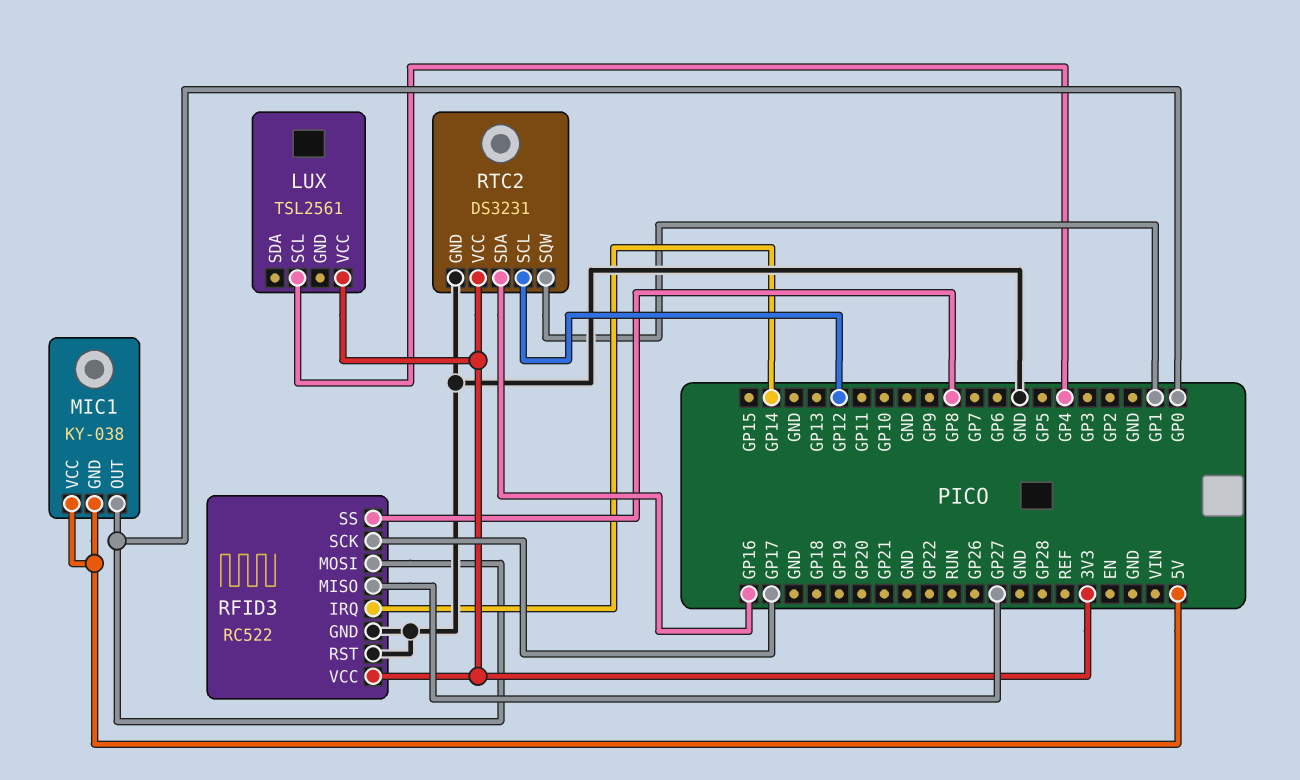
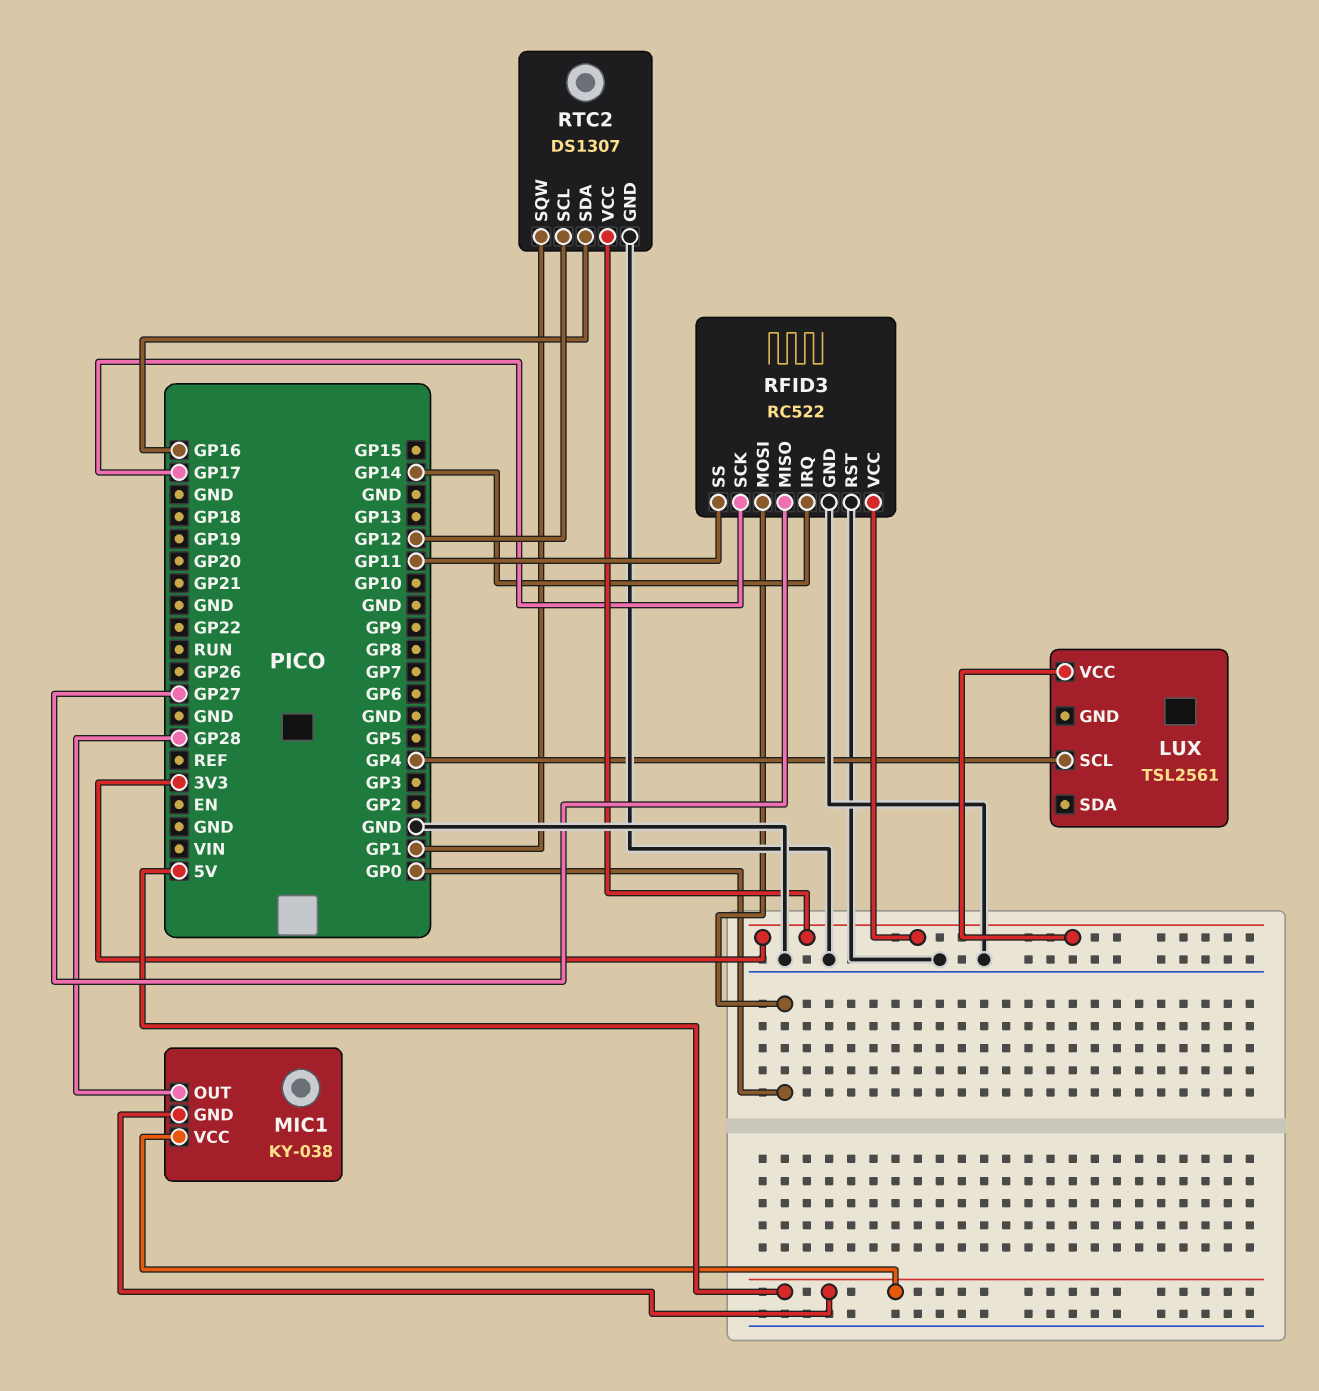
MIC1 pin OUT: GP0 -> GP28
RFID3 pin SS: GP8 -> GP11
RTC2: DS3231 -> DS1307

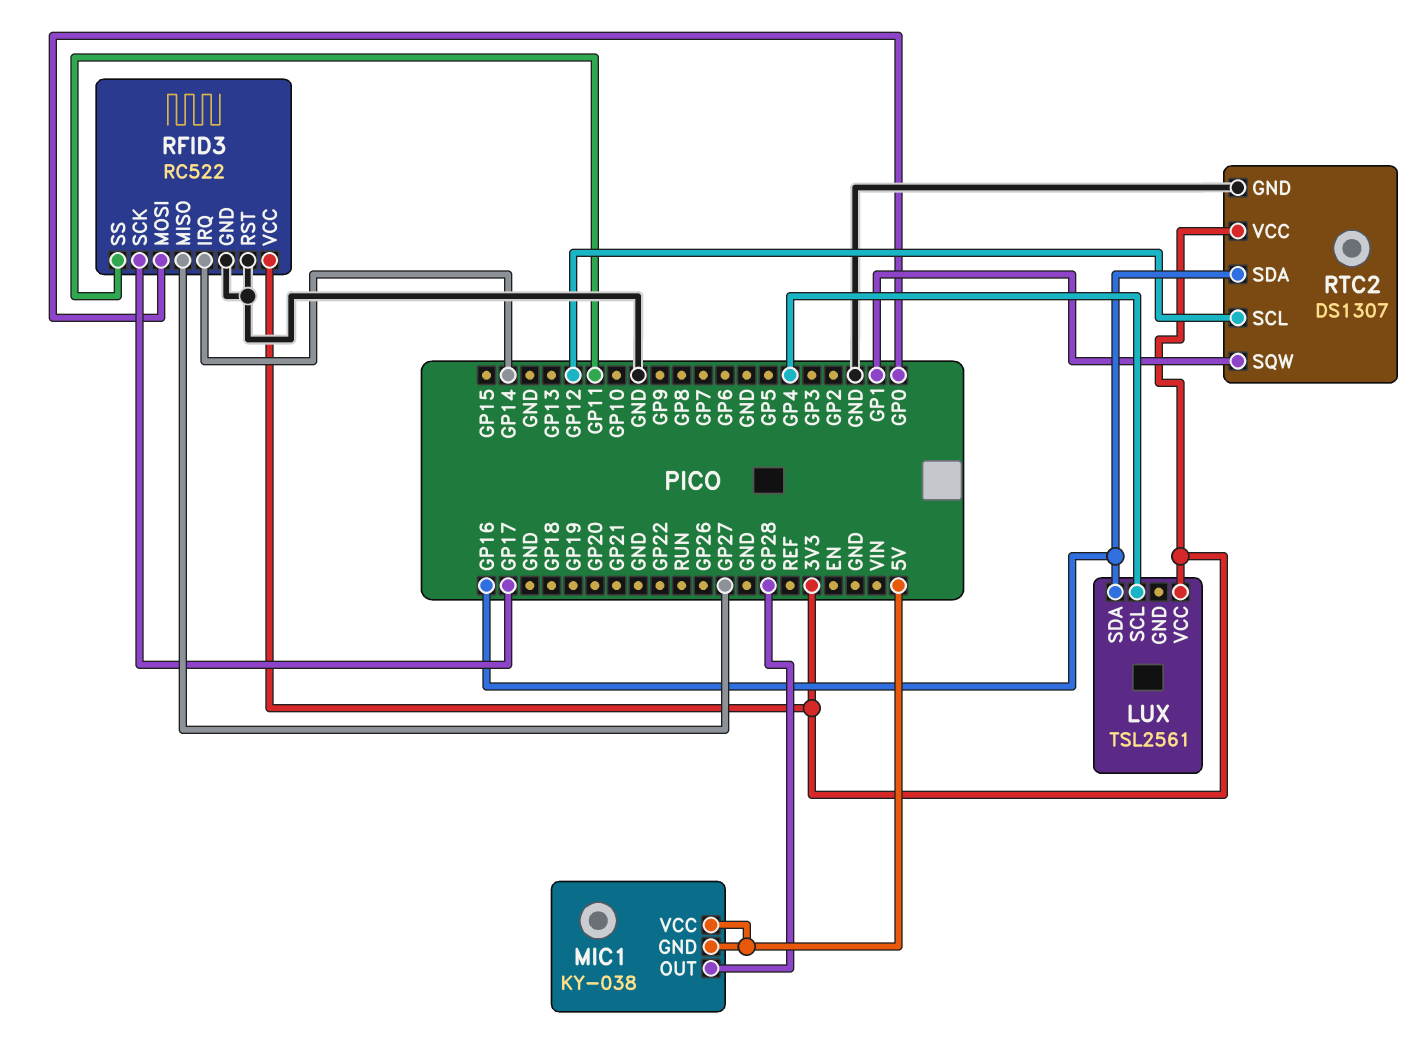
LUX pin SDA: none -> GP16

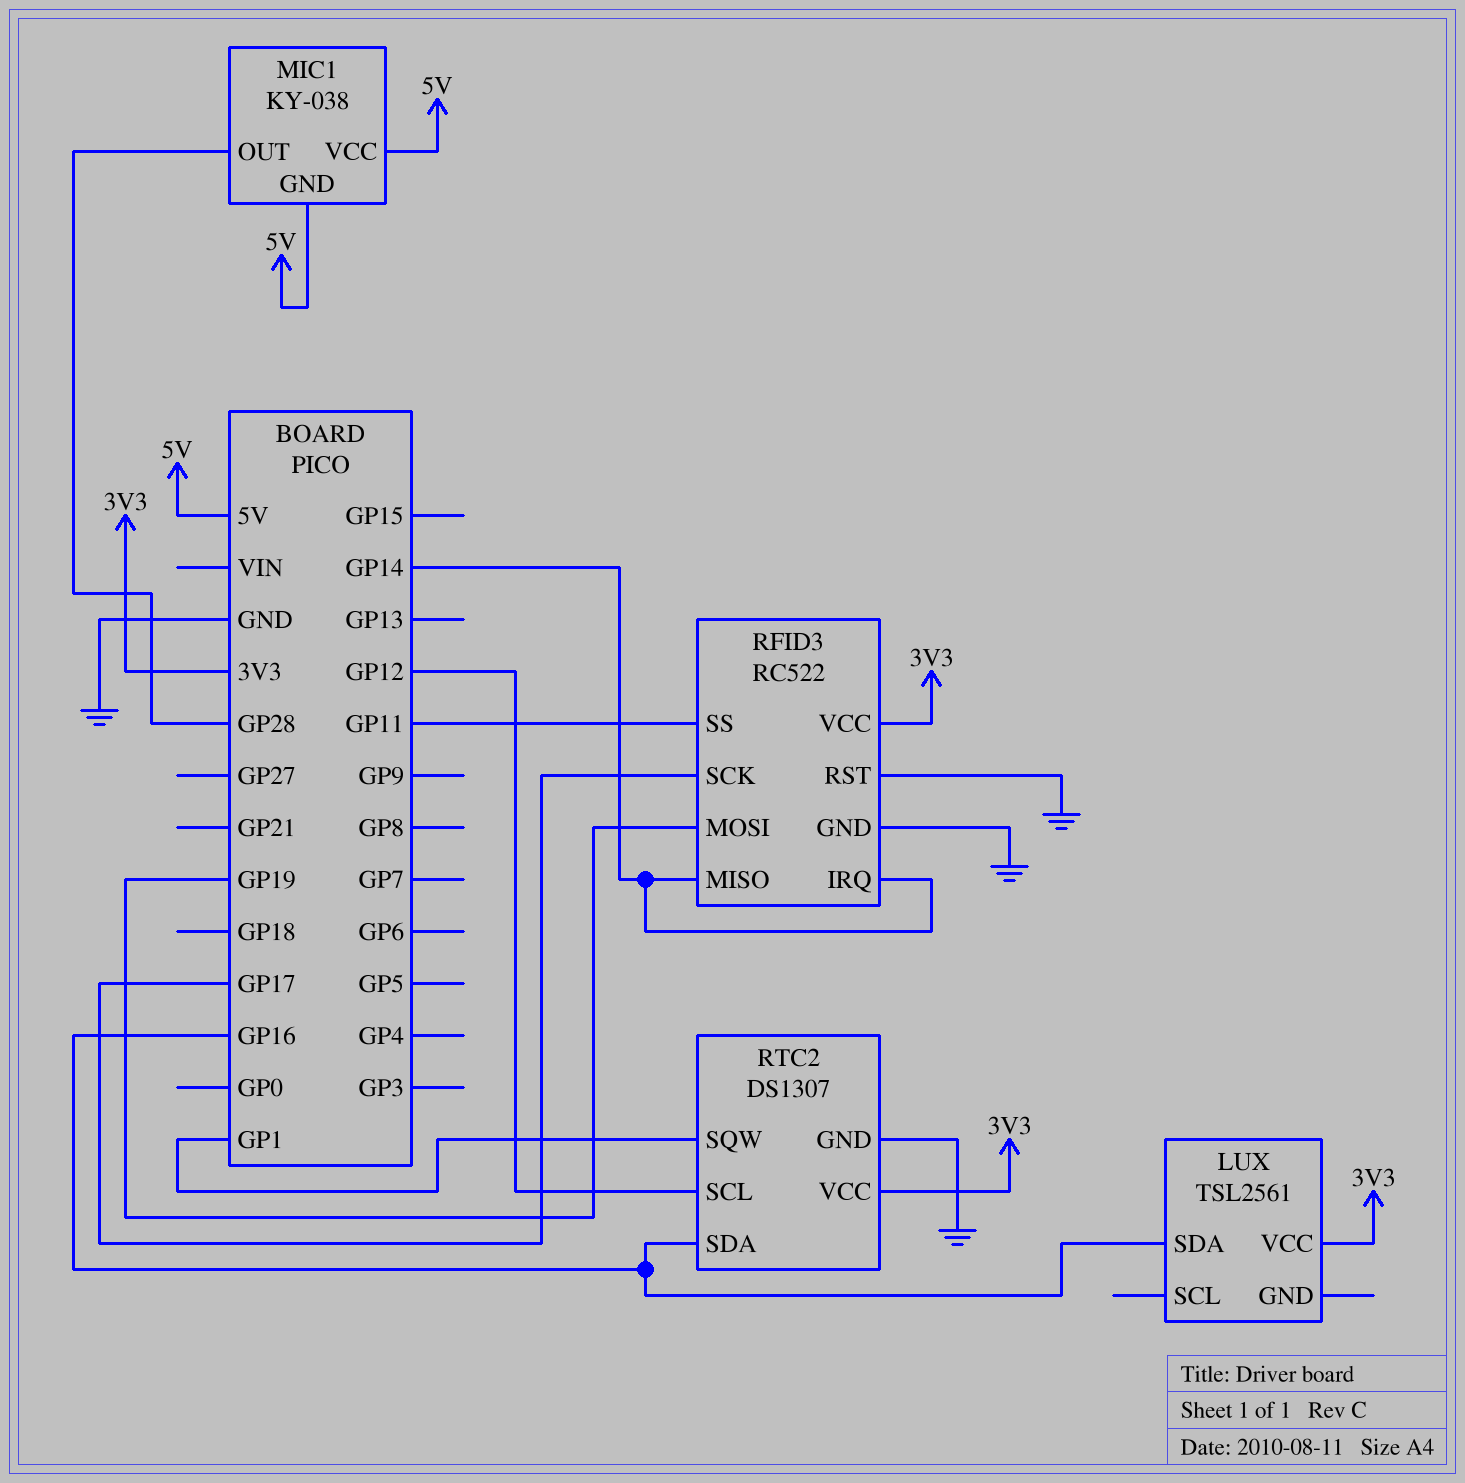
LUX pin SCL: GP4 -> none
RFID3 pin MISO: GP27 -> GP14
RFID3 pin MOSI: GP0 -> GP19

